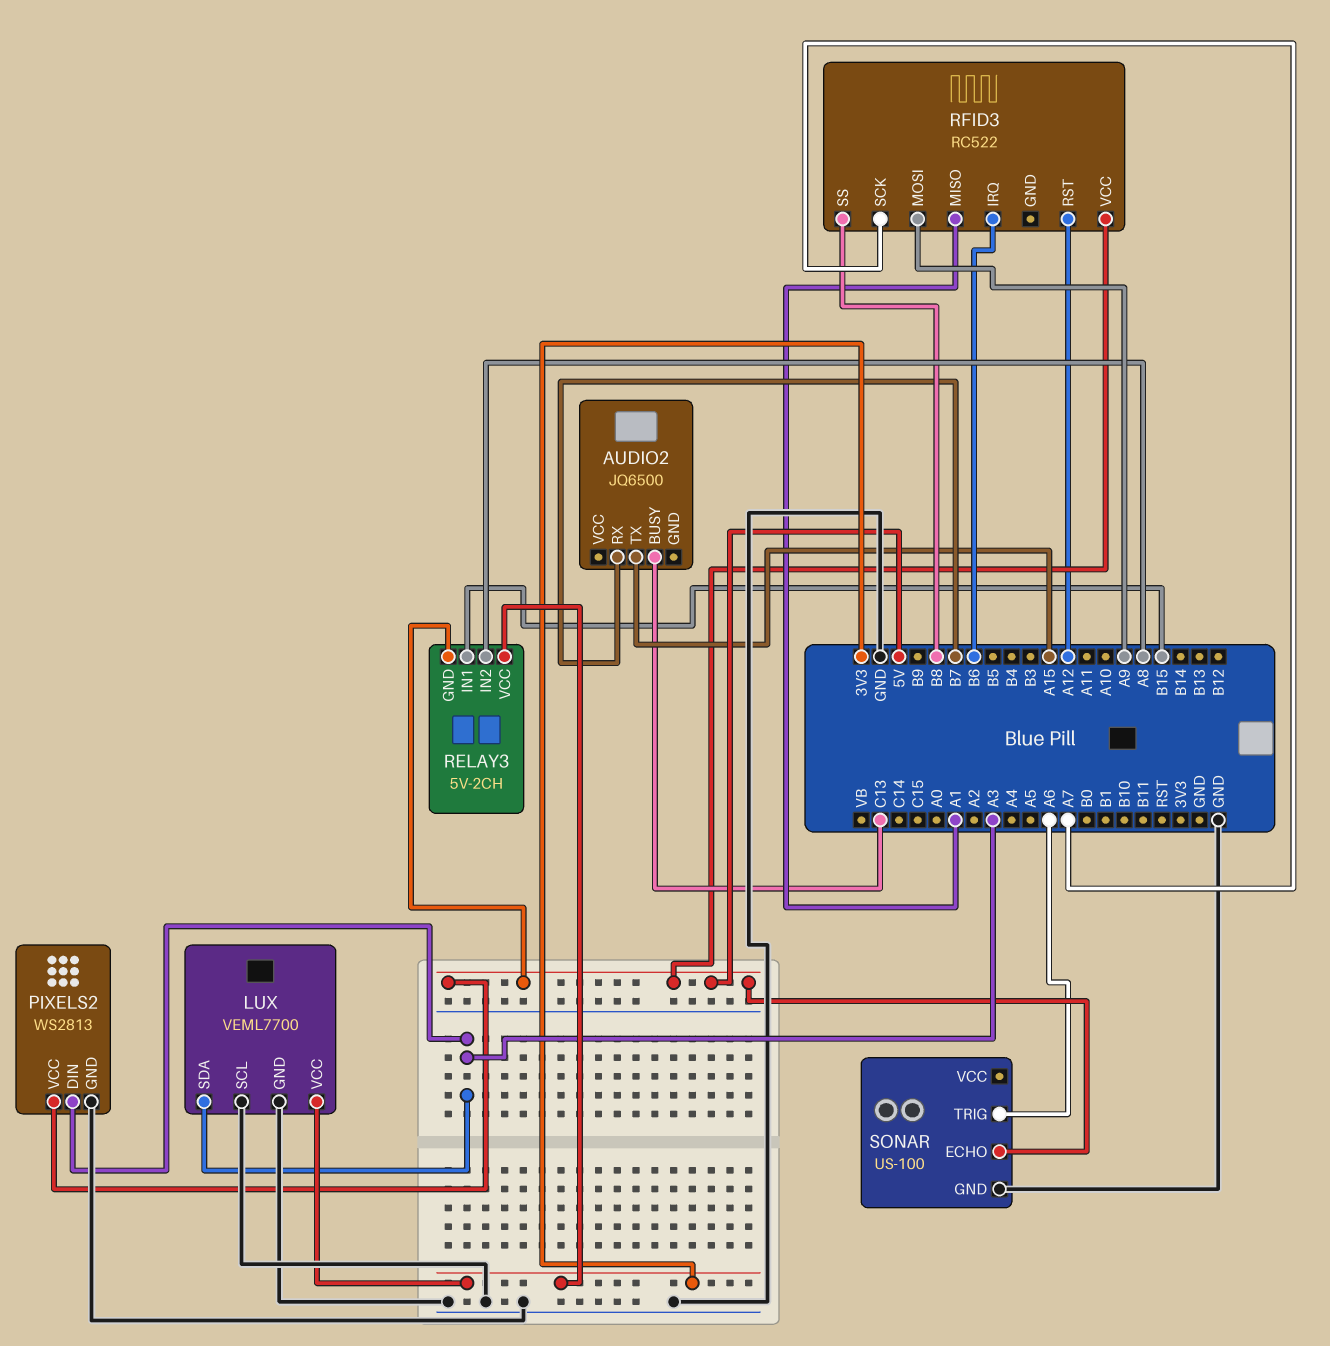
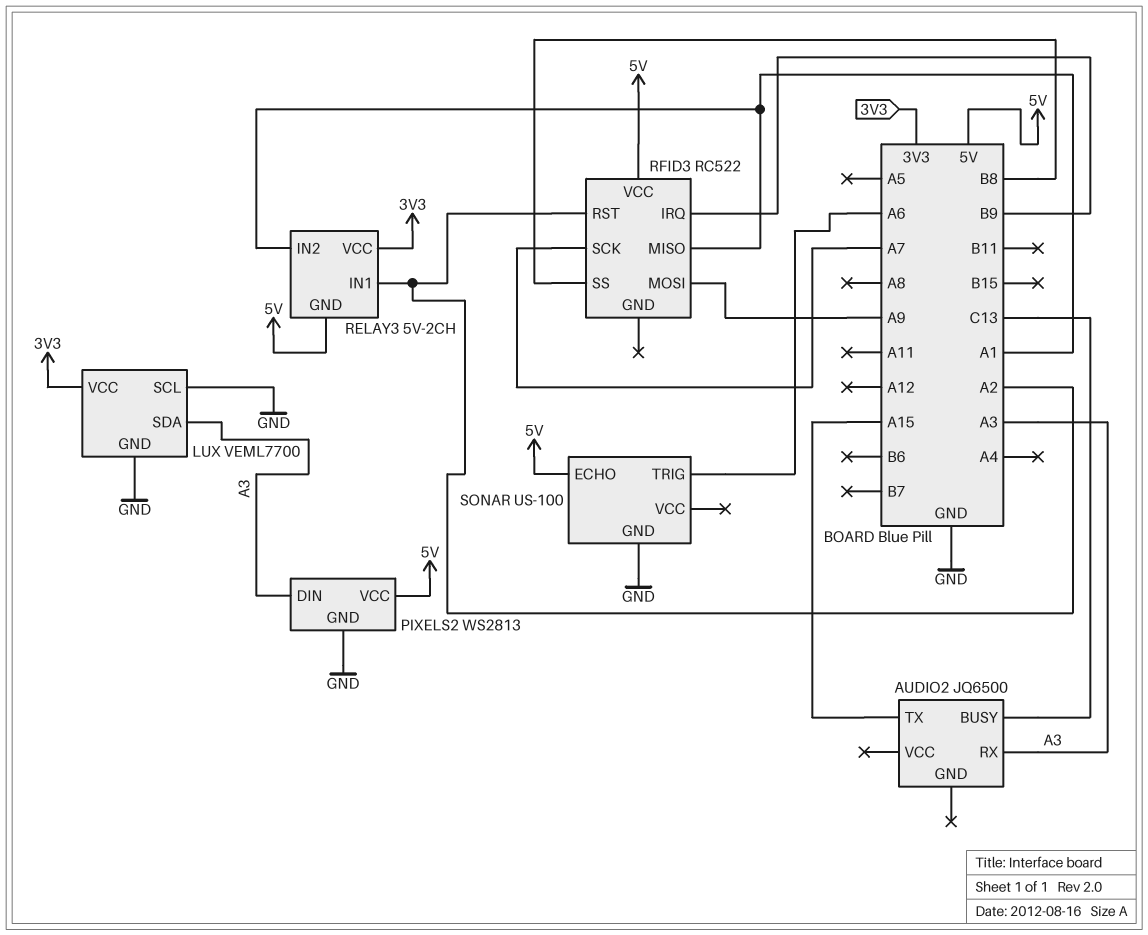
AUDIO2 pin RX: B7 -> A3
RELAY3 pin IN1: B15 -> A2
RELAY3 pin IN2: A8 -> A1
RFID3 pin IRQ: B6 -> B9
RFID3 pin RST: A12 -> A2

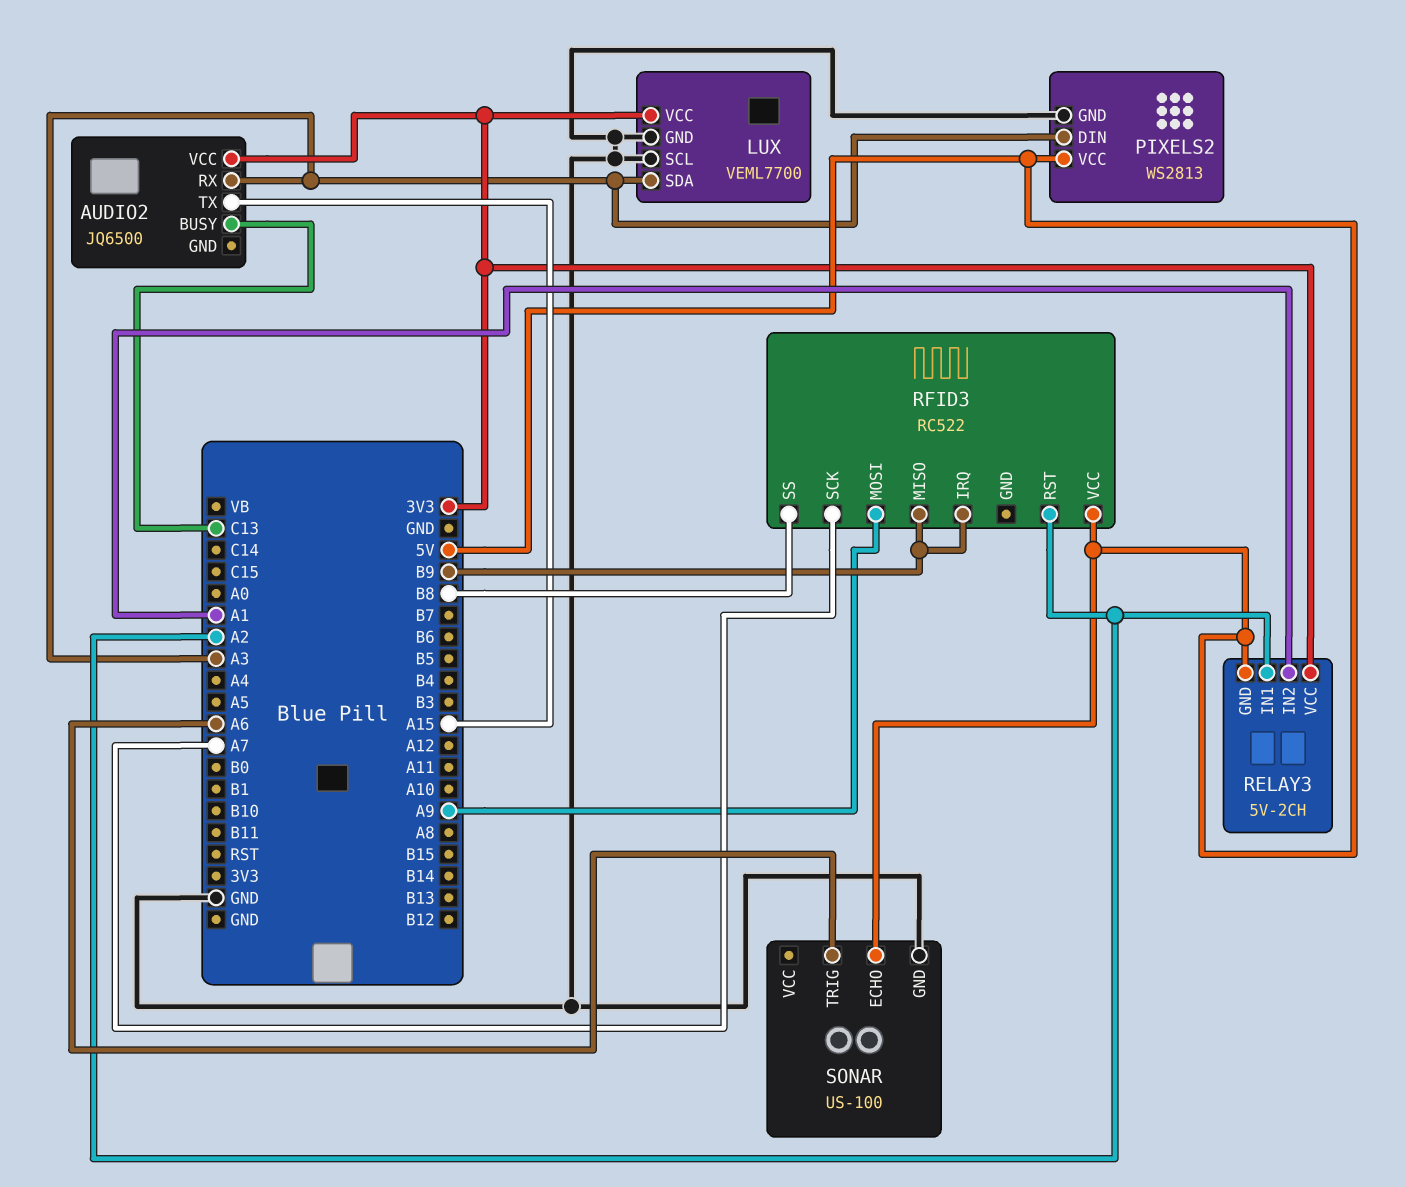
AUDIO2 pin VCC: none -> 3V3
RFID3 pin MISO: A1 -> B9

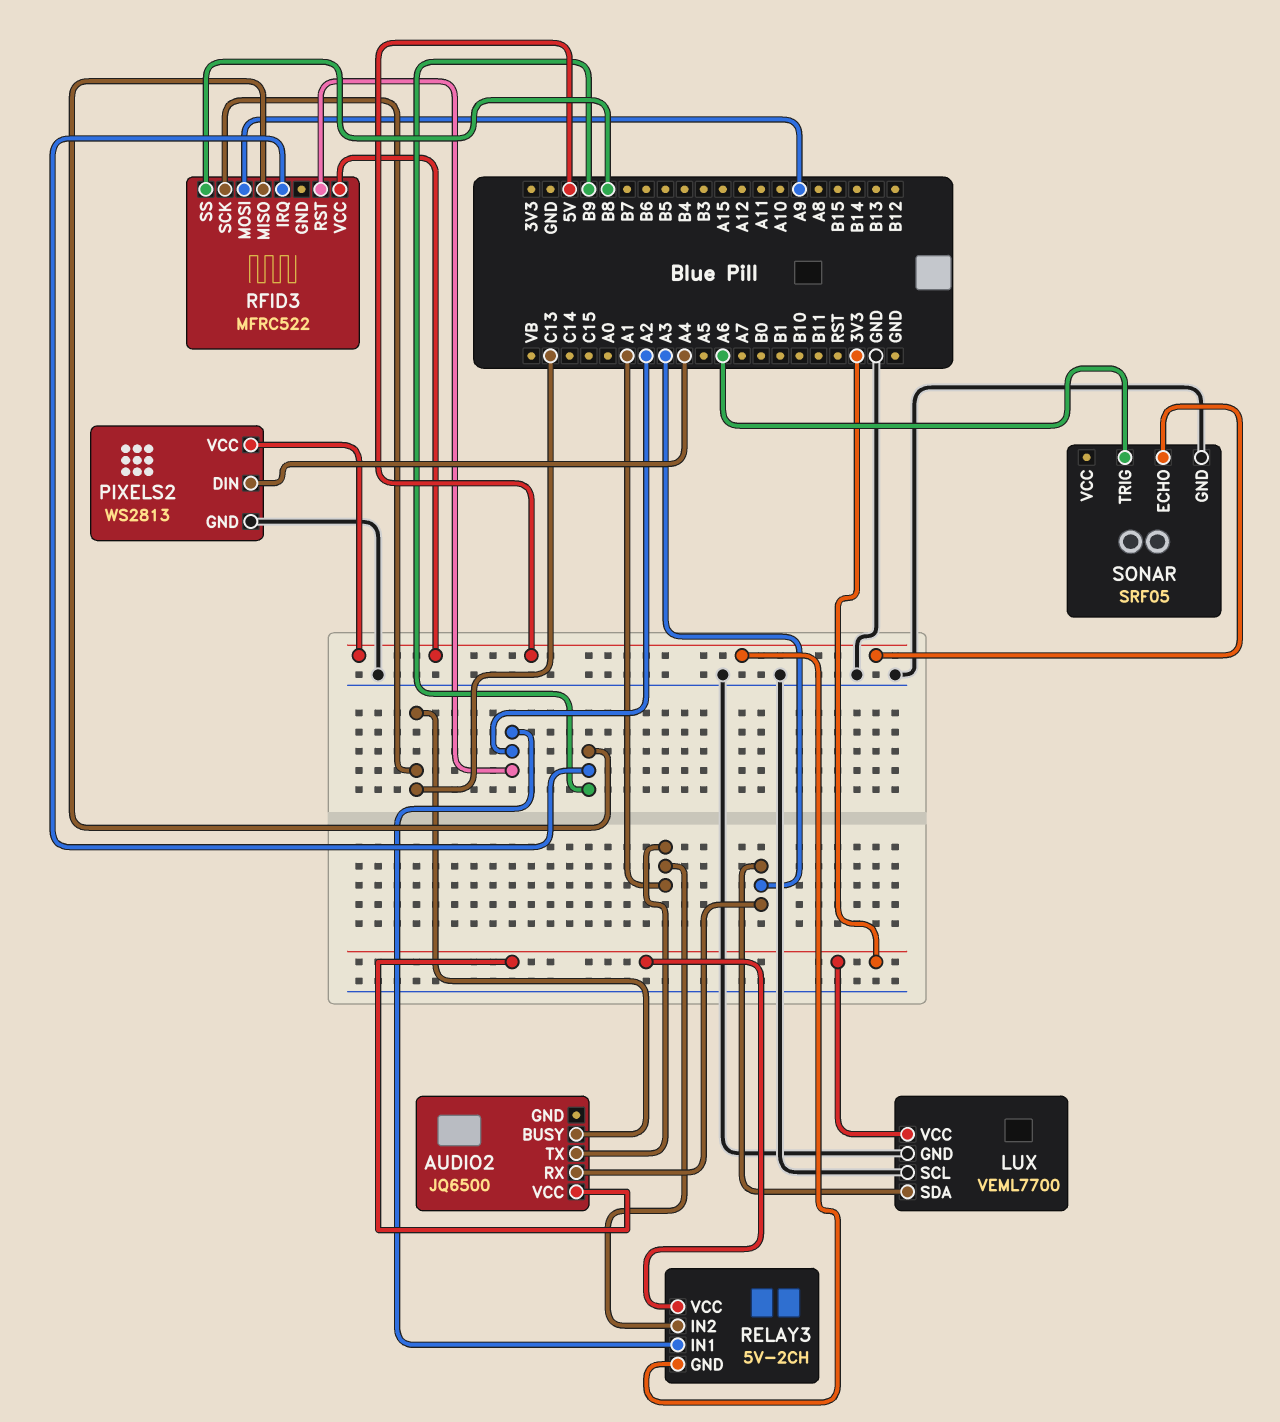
AUDIO2 pin TX: A15 -> A1
PIXELS2 pin DIN: A3 -> A4
RFID3: RC522 -> MFRC522
RFID3 pin SCK: A7 -> C13
SONAR: US-100 -> SRF05

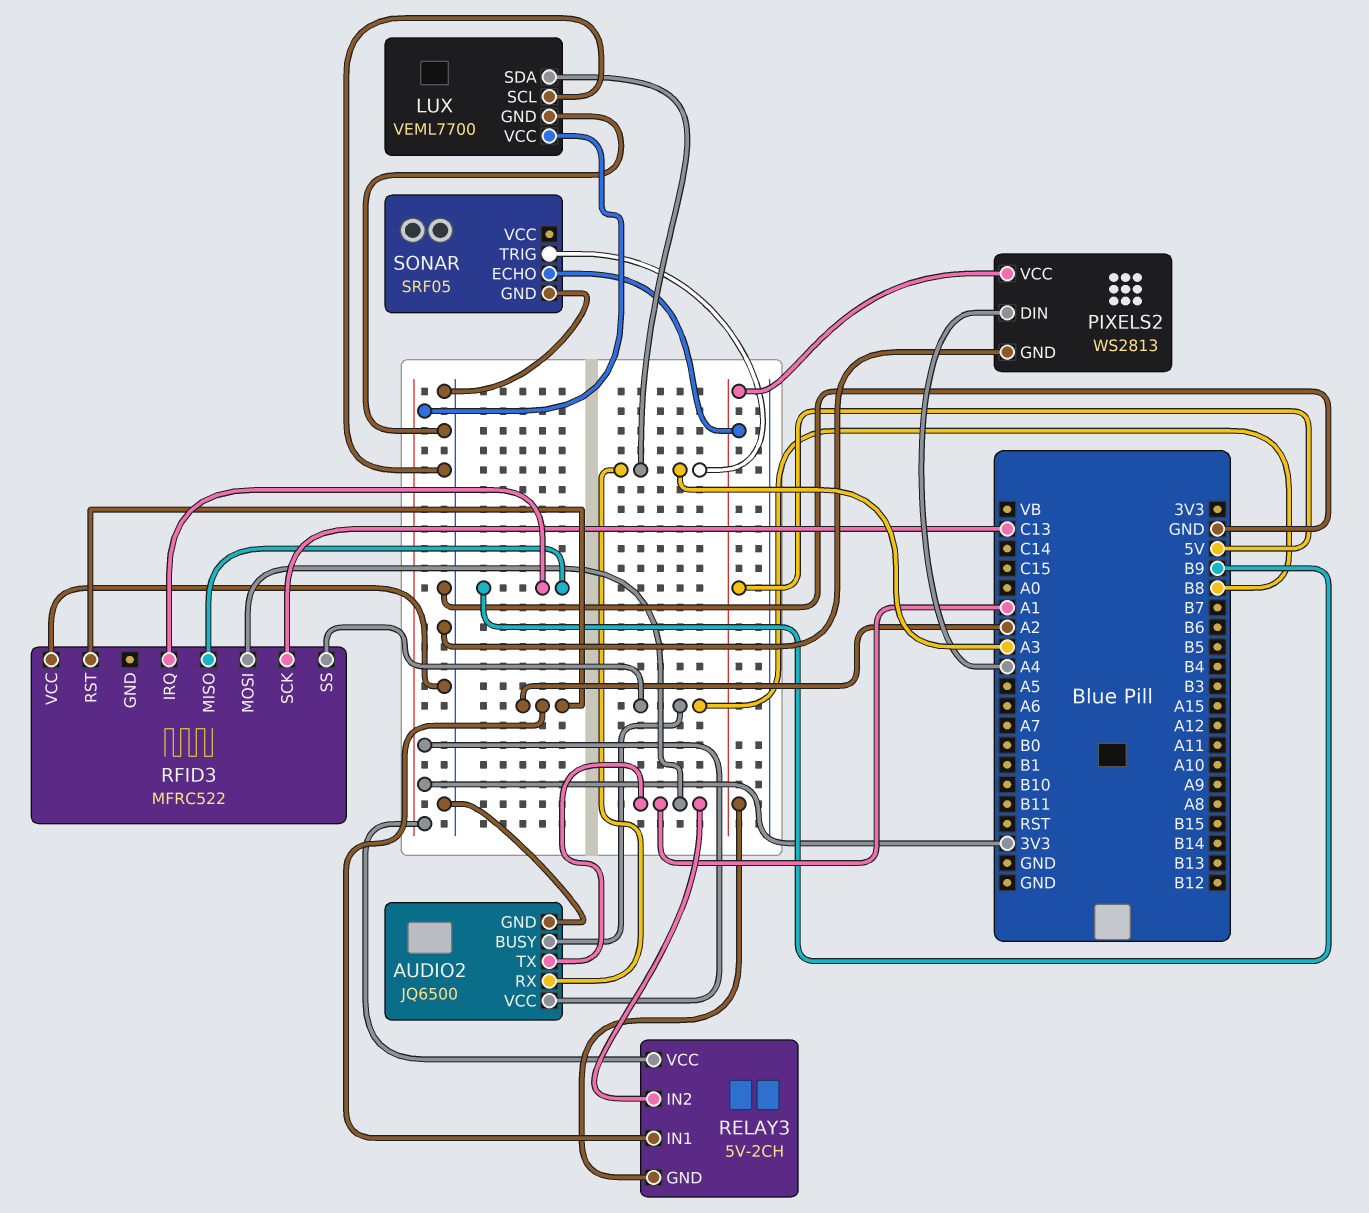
AUDIO2 pin BUSY: C13 -> B8
AUDIO2 pin GND: none -> GND
RFID3 pin MOSI: A9 -> A1
RFID3 pin VCC: 5V -> GND
SONAR pin TRIG: A6 -> A3

